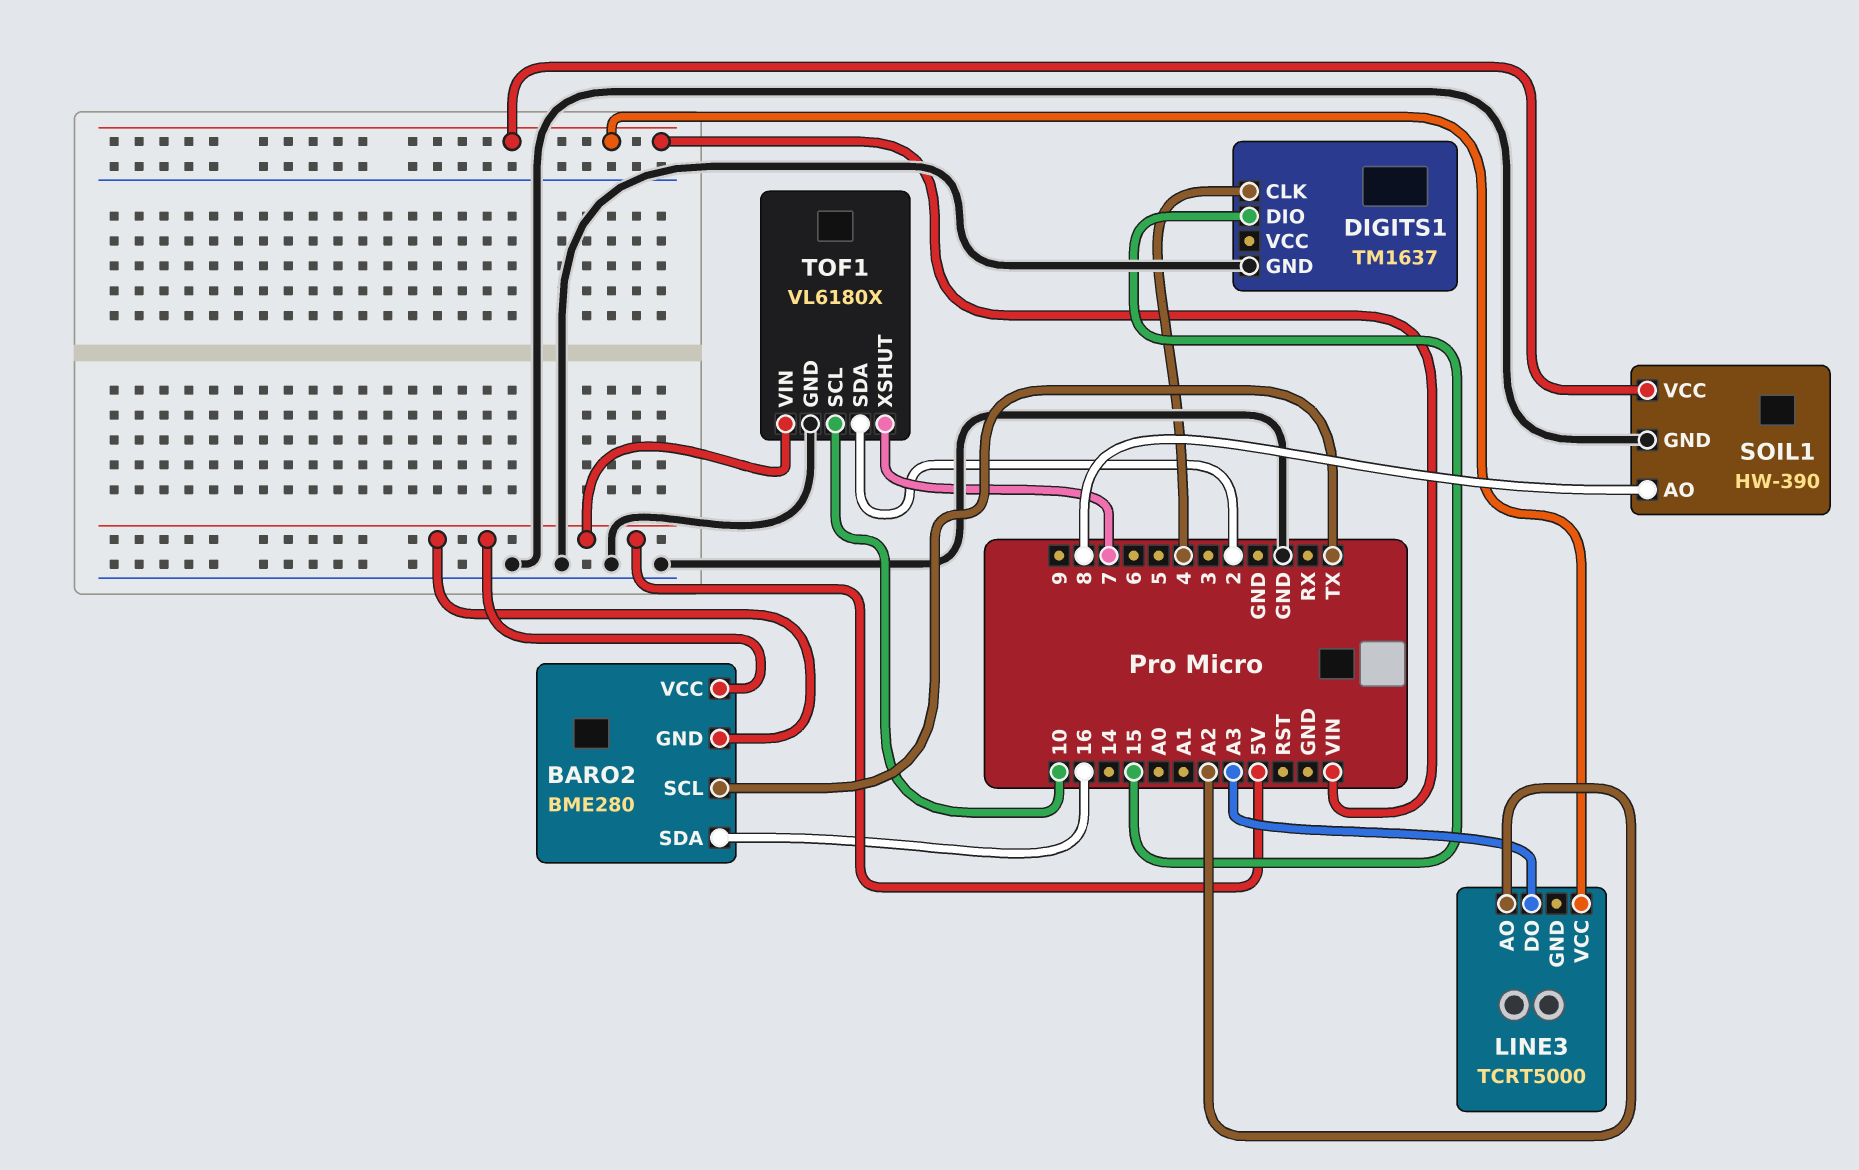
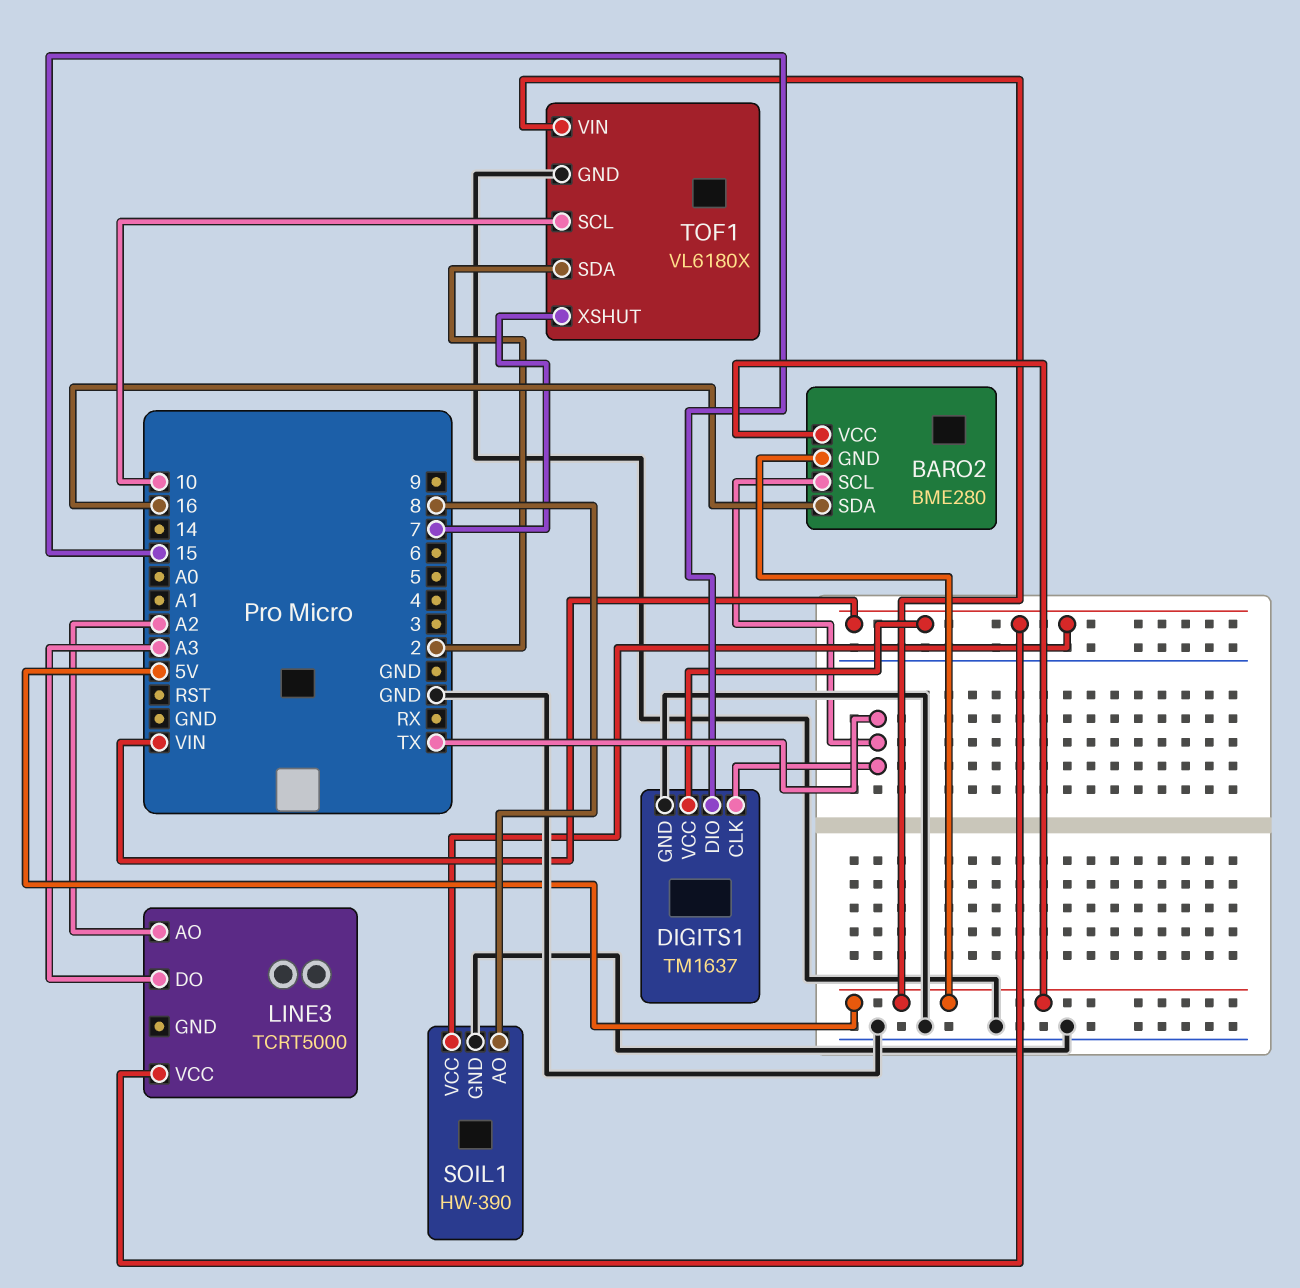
DIGITS1 pin CLK: 4 -> TX
DIGITS1 pin VCC: none -> VIN

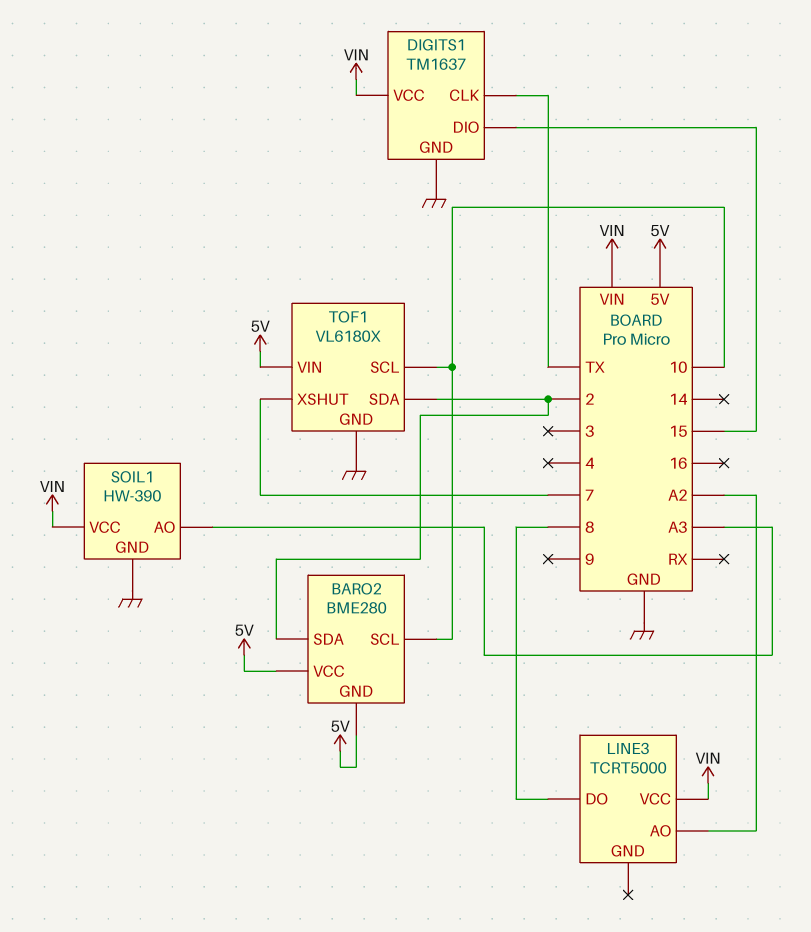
BARO2 pin SCL: TX -> 10
BARO2 pin SDA: 16 -> 2
LINE3 pin DO: A3 -> 8
SOIL1 pin AO: 8 -> A3

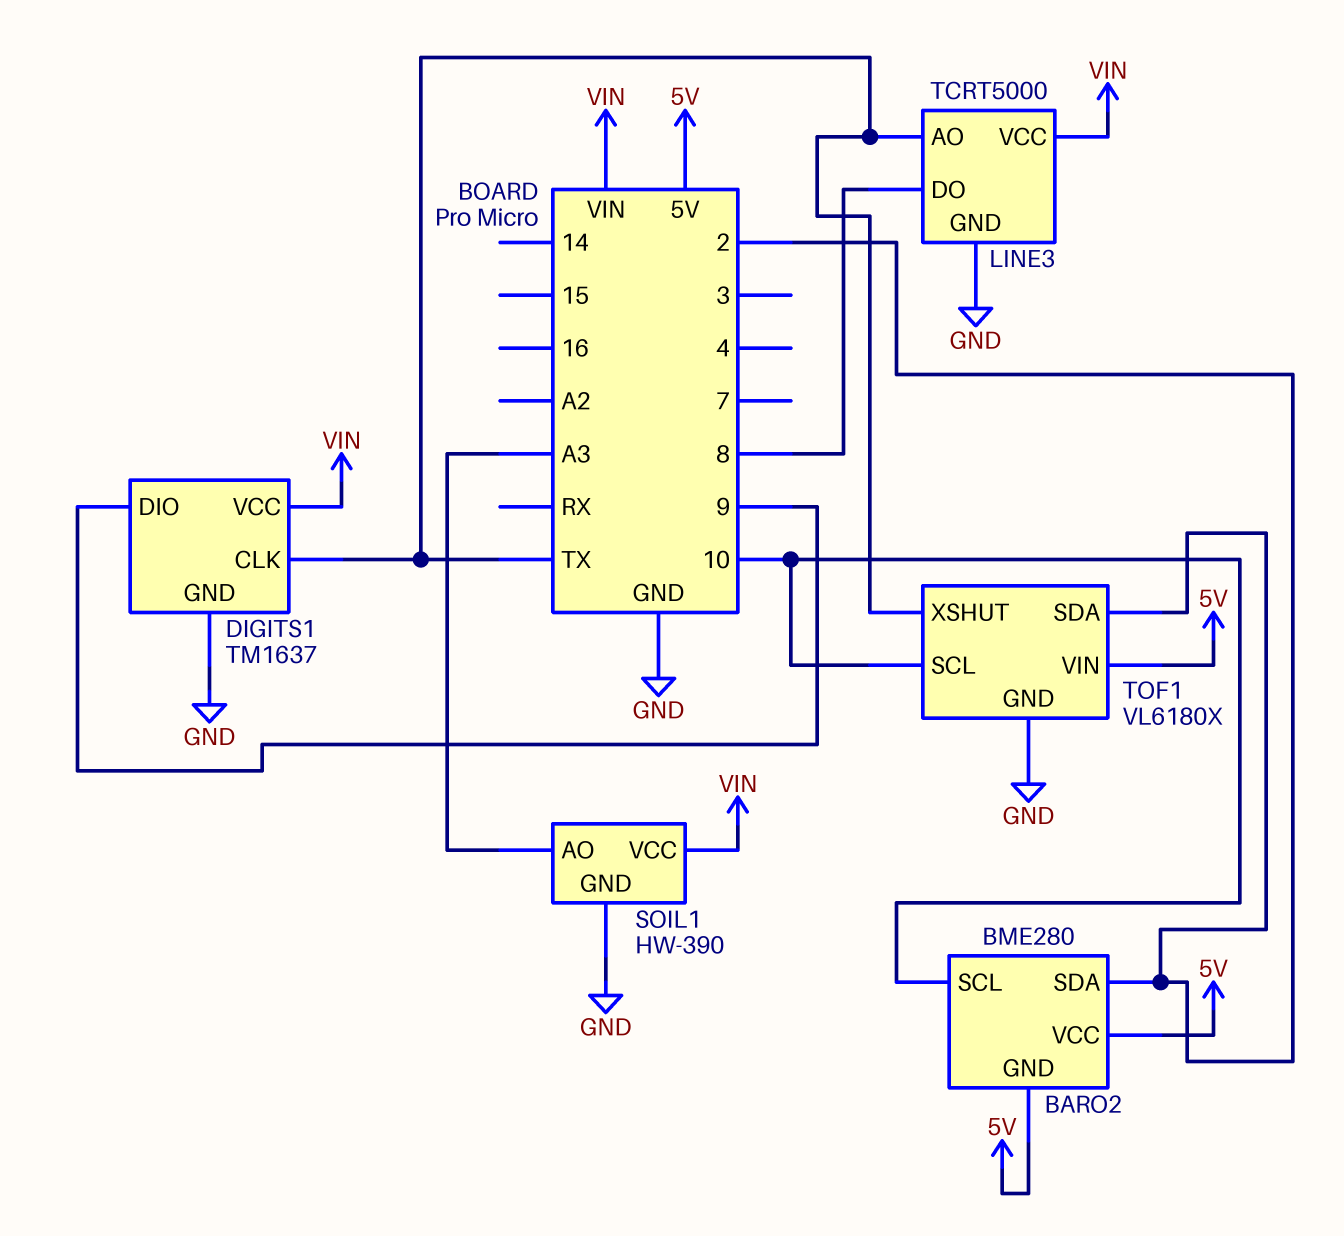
DIGITS1 pin DIO: 15 -> 9
LINE3 pin AO: A2 -> TX
LINE3 pin GND: none -> GND
TOF1 pin XSHUT: 7 -> TX

